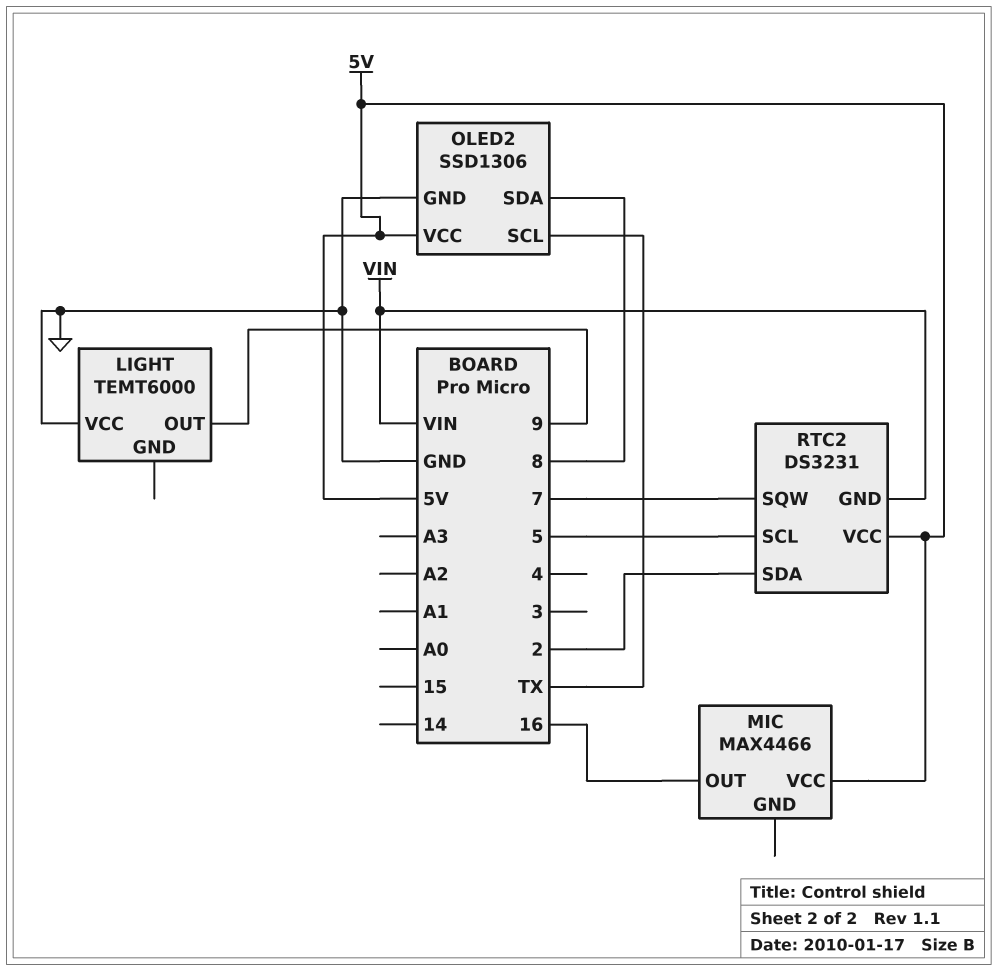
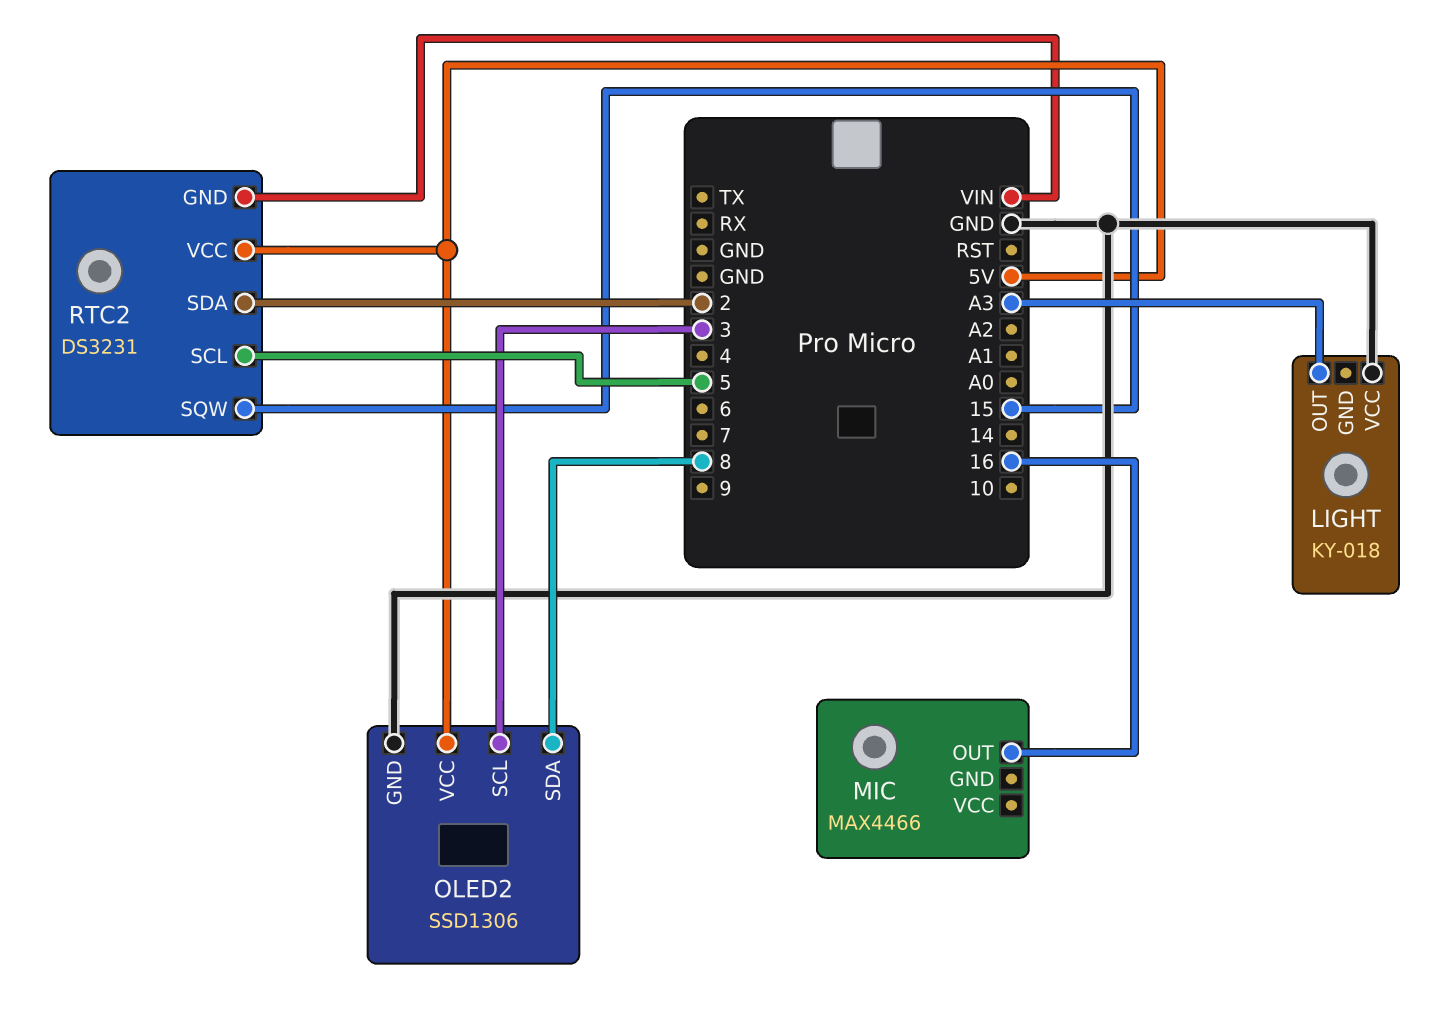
LIGHT: TEMT6000 -> KY-018
LIGHT pin OUT: 9 -> A3
MIC pin VCC: 5V -> none
OLED2 pin SCL: TX -> 3
RTC2 pin SQW: 7 -> 15

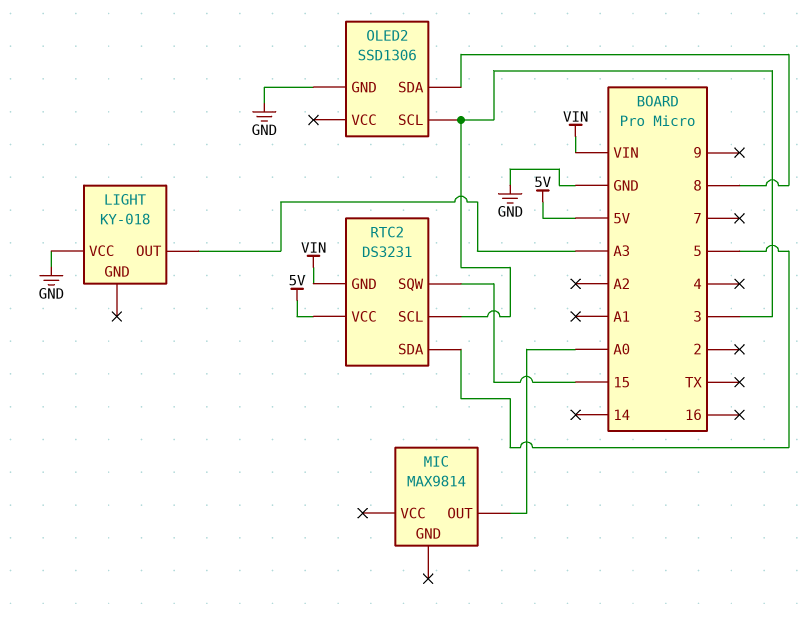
MIC: MAX4466 -> MAX9814
MIC pin OUT: 16 -> A0
OLED2 pin VCC: 5V -> none
RTC2 pin SCL: 5 -> 3
RTC2 pin SDA: 2 -> 5

